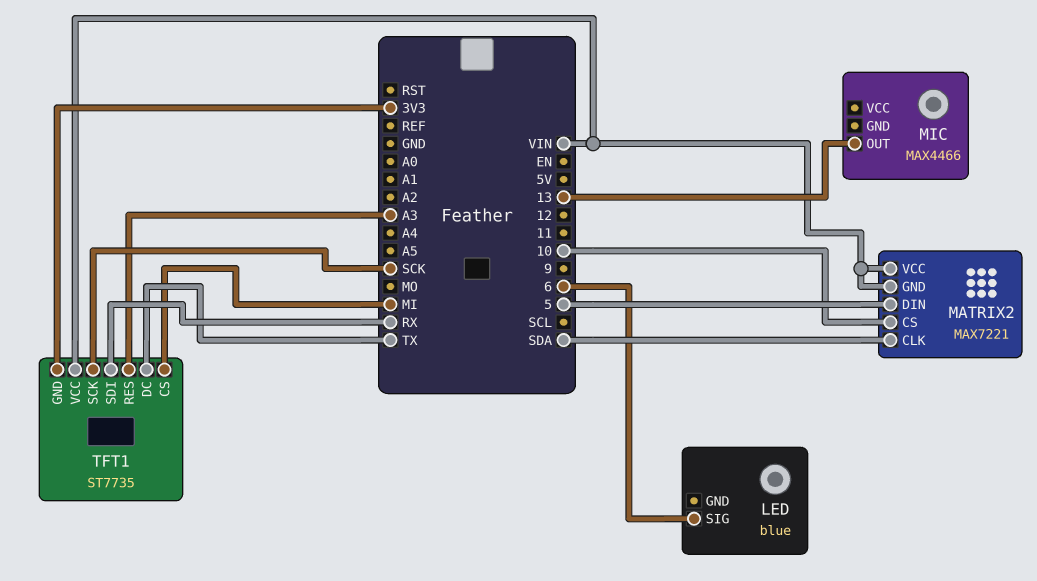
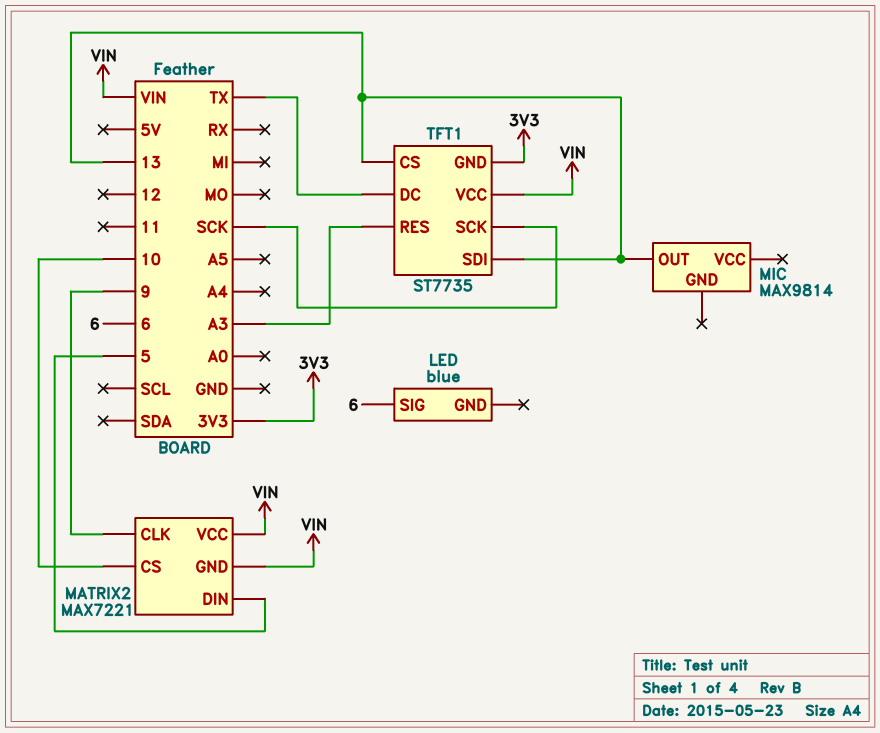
MATRIX2 pin CLK: SDA -> 9
MIC: MAX4466 -> MAX9814
TFT1 pin CS: MI -> 13
TFT1 pin SDI: RX -> 13

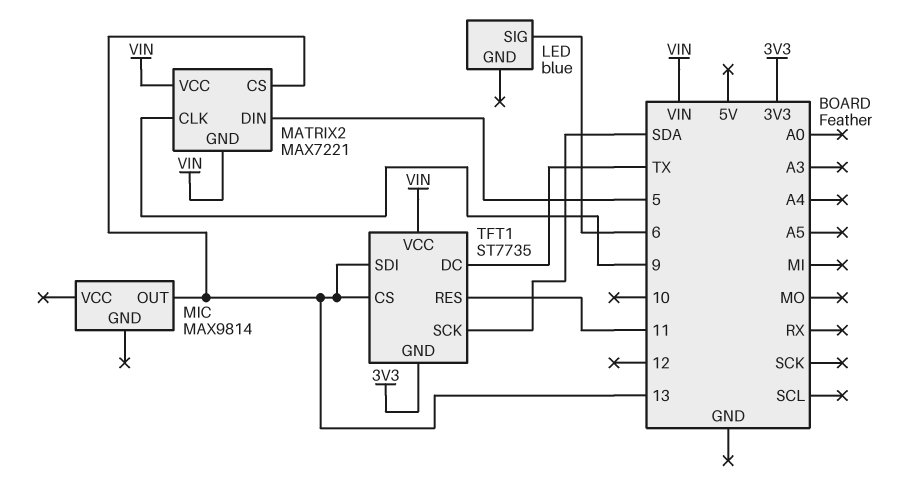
MATRIX2 pin CS: 10 -> 13
TFT1 pin RES: A3 -> 11
TFT1 pin SCK: SCK -> SDA

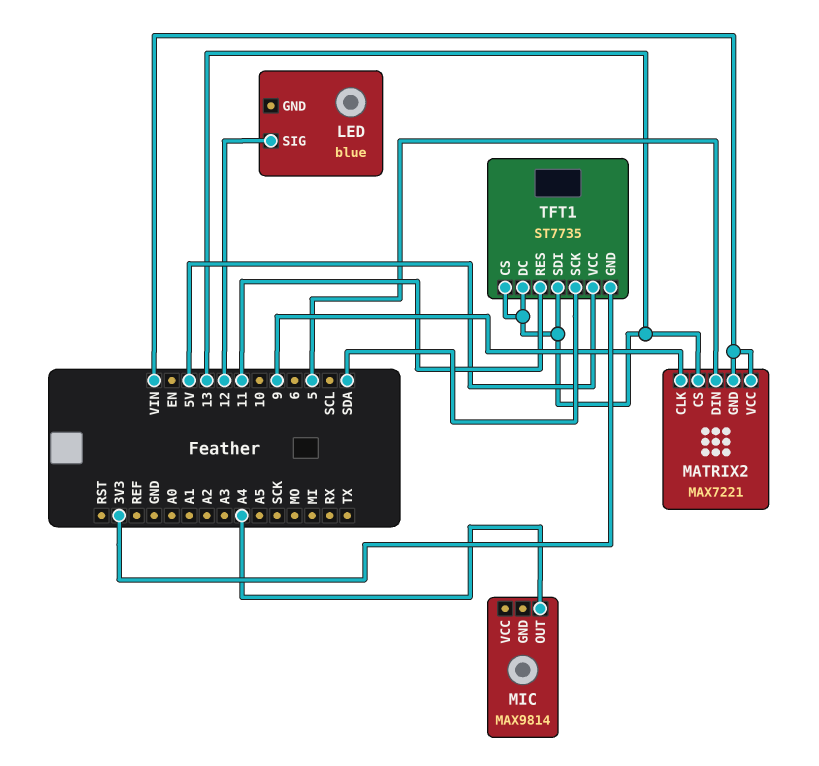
LED pin SIG: 6 -> 12
MIC pin OUT: 13 -> A4
TFT1 pin DC: TX -> 13
TFT1 pin VCC: VIN -> 5V

